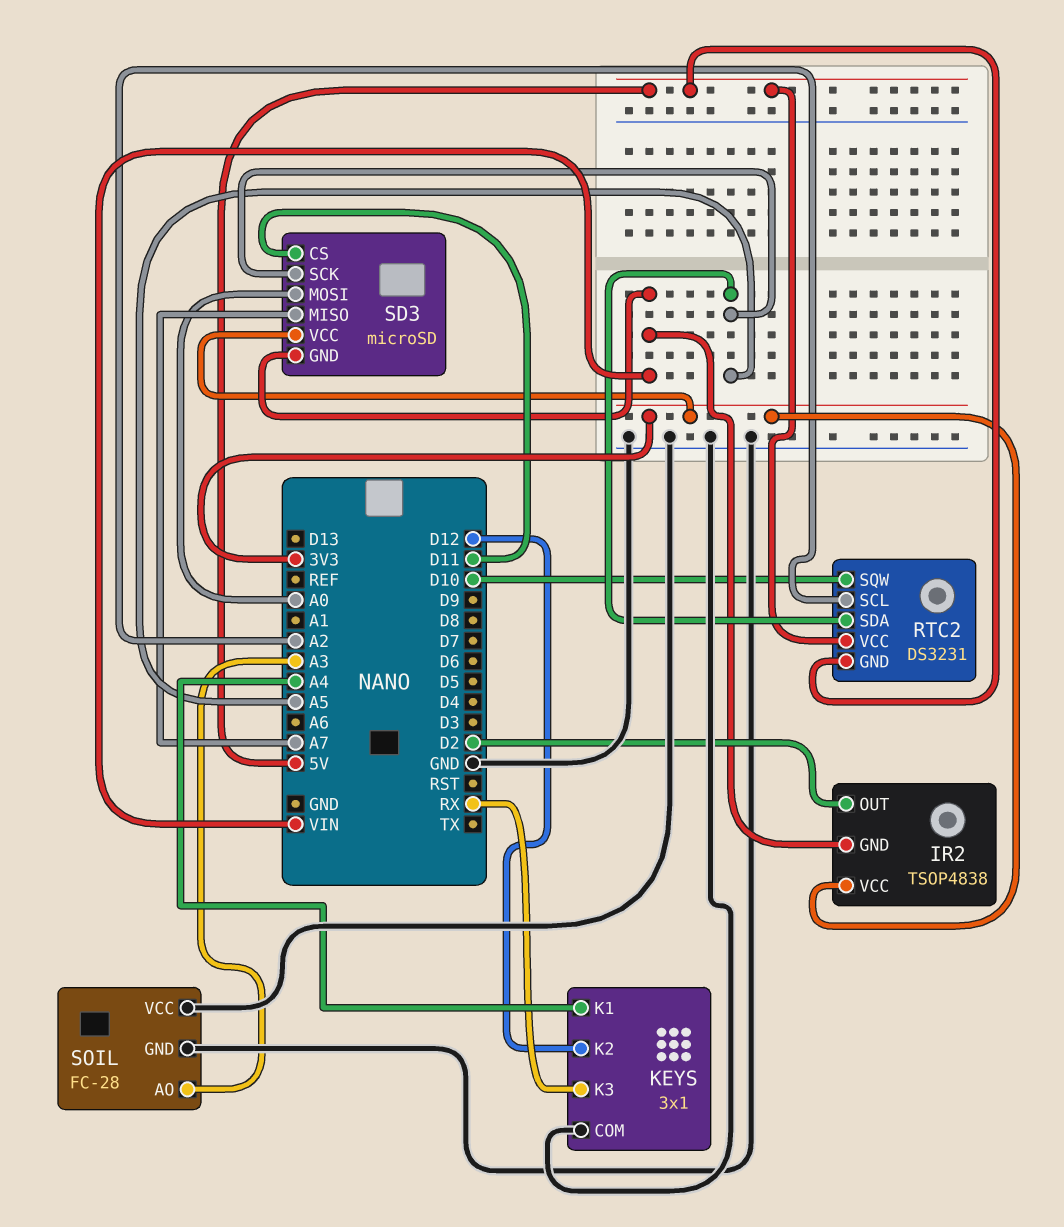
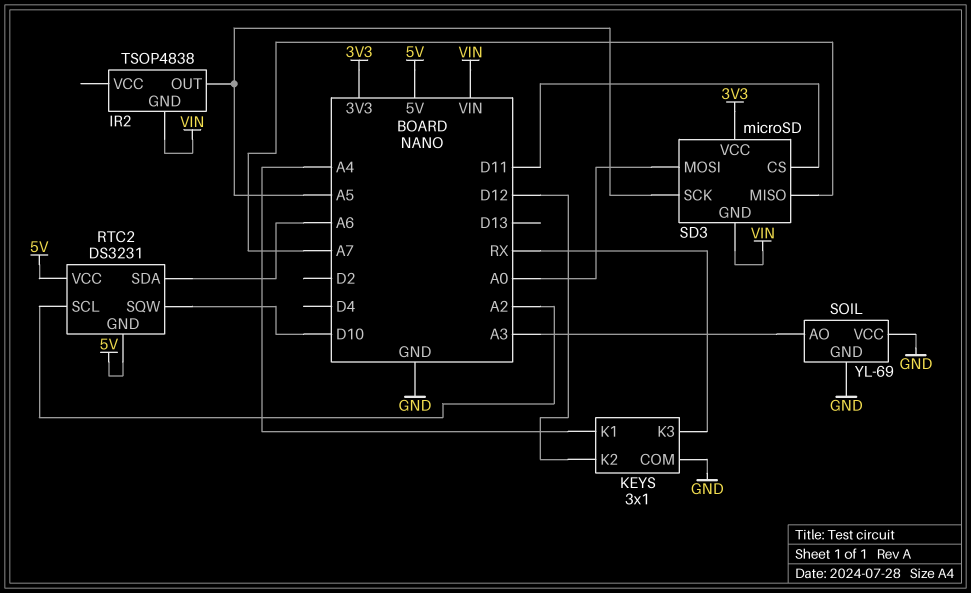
IR2 pin OUT: D2 -> A5
IR2 pin VCC: 3V3 -> none
RTC2 pin SDA: A5 -> A6
SOIL: FC-28 -> YL-69

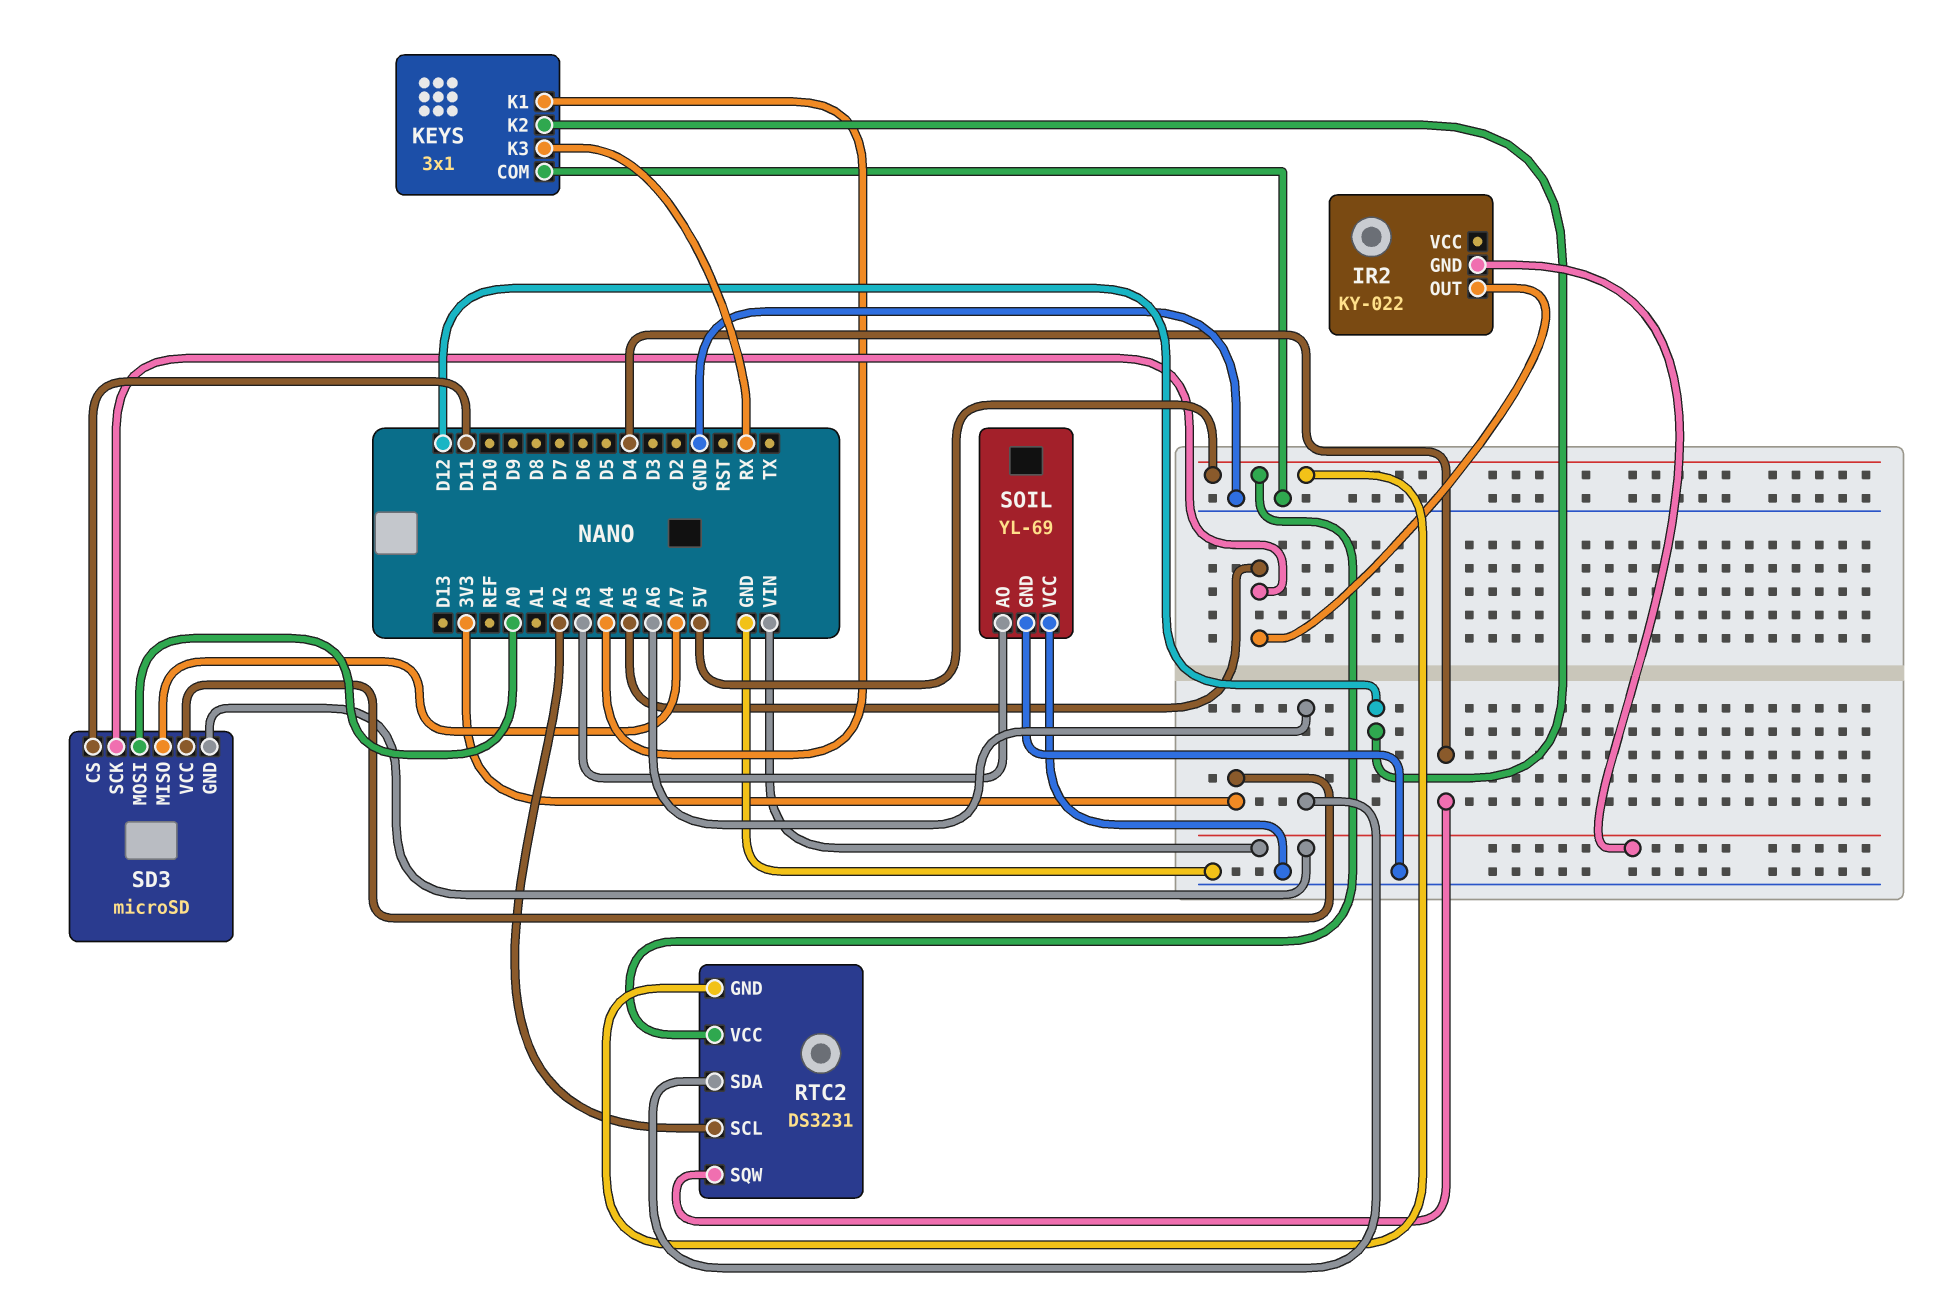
IR2: TSOP4838 -> KY-022
RTC2 pin SQW: D10 -> D4

